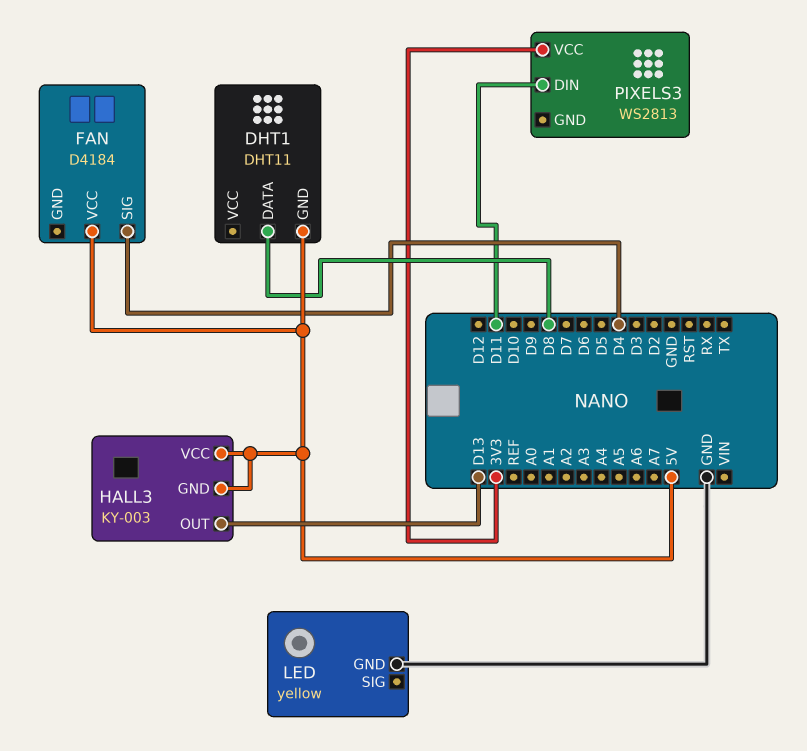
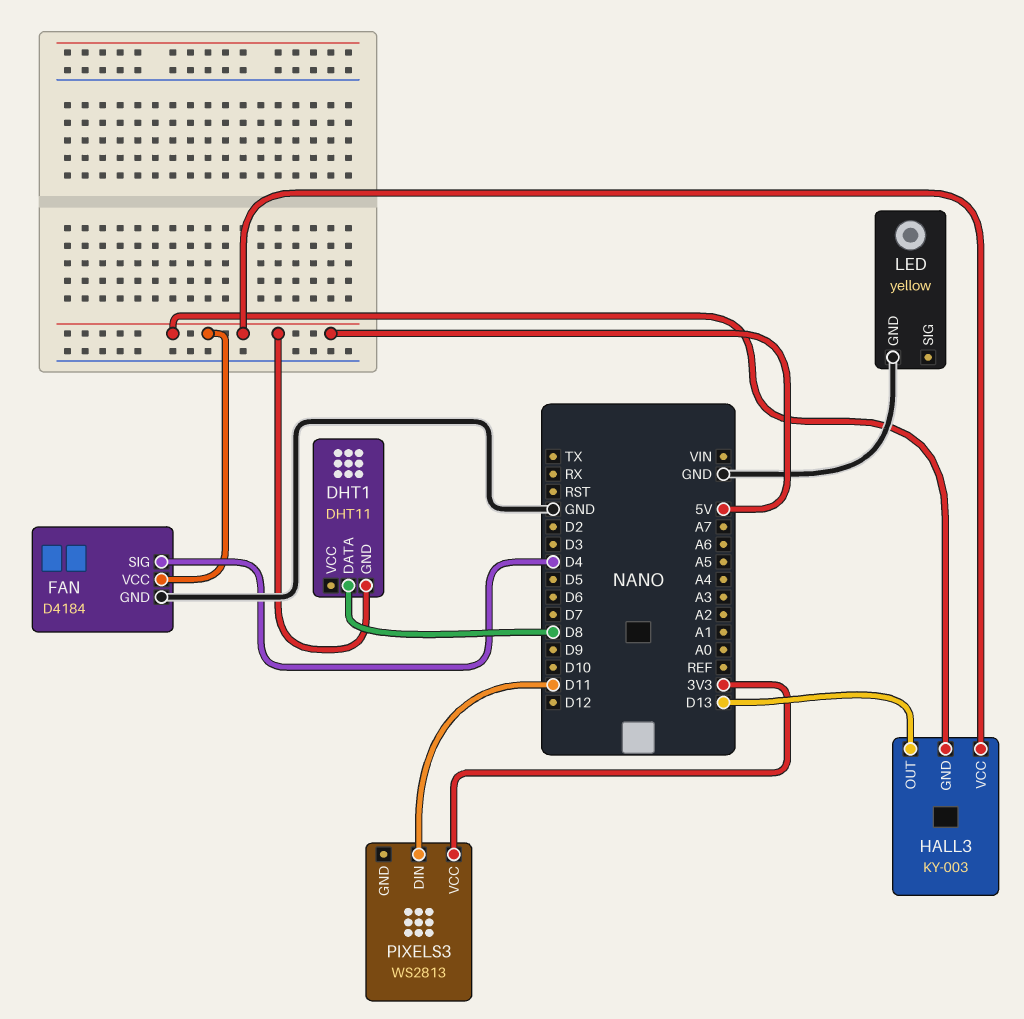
FAN pin GND: none -> GND

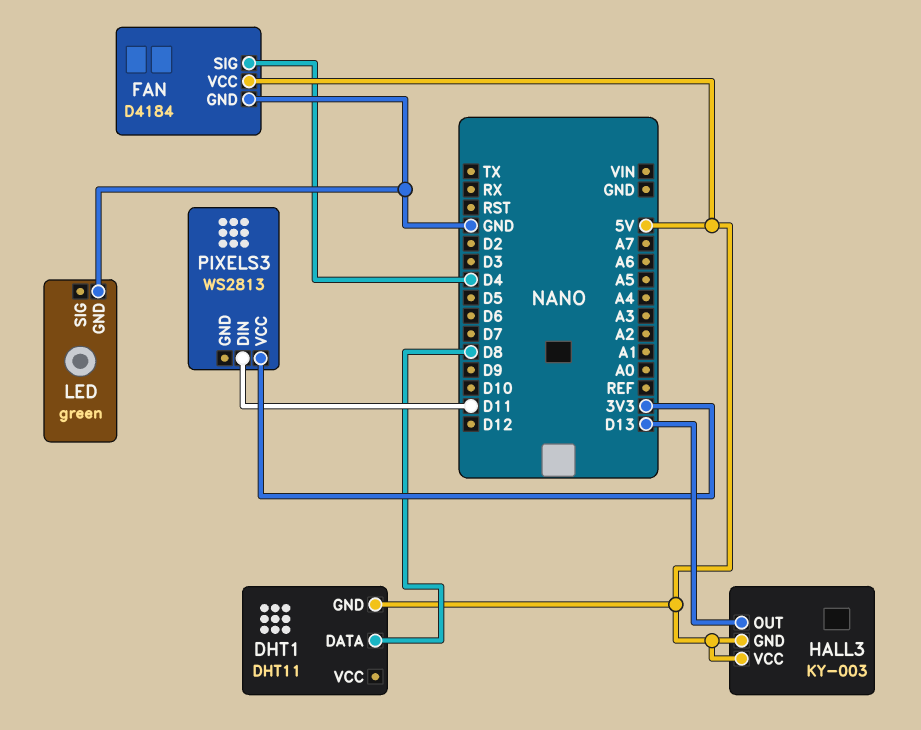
LED: yellow -> green

